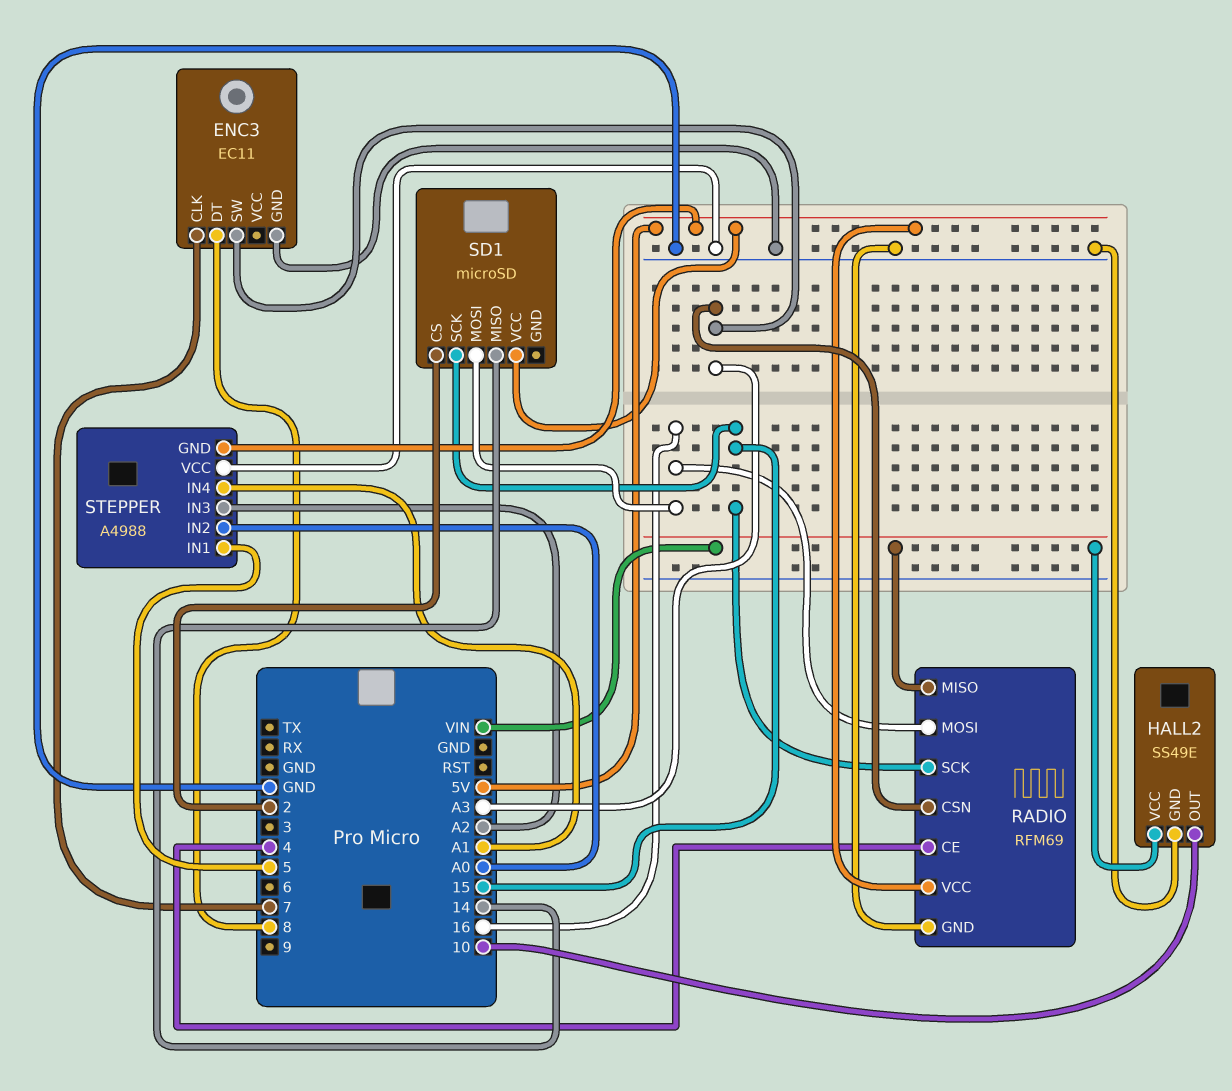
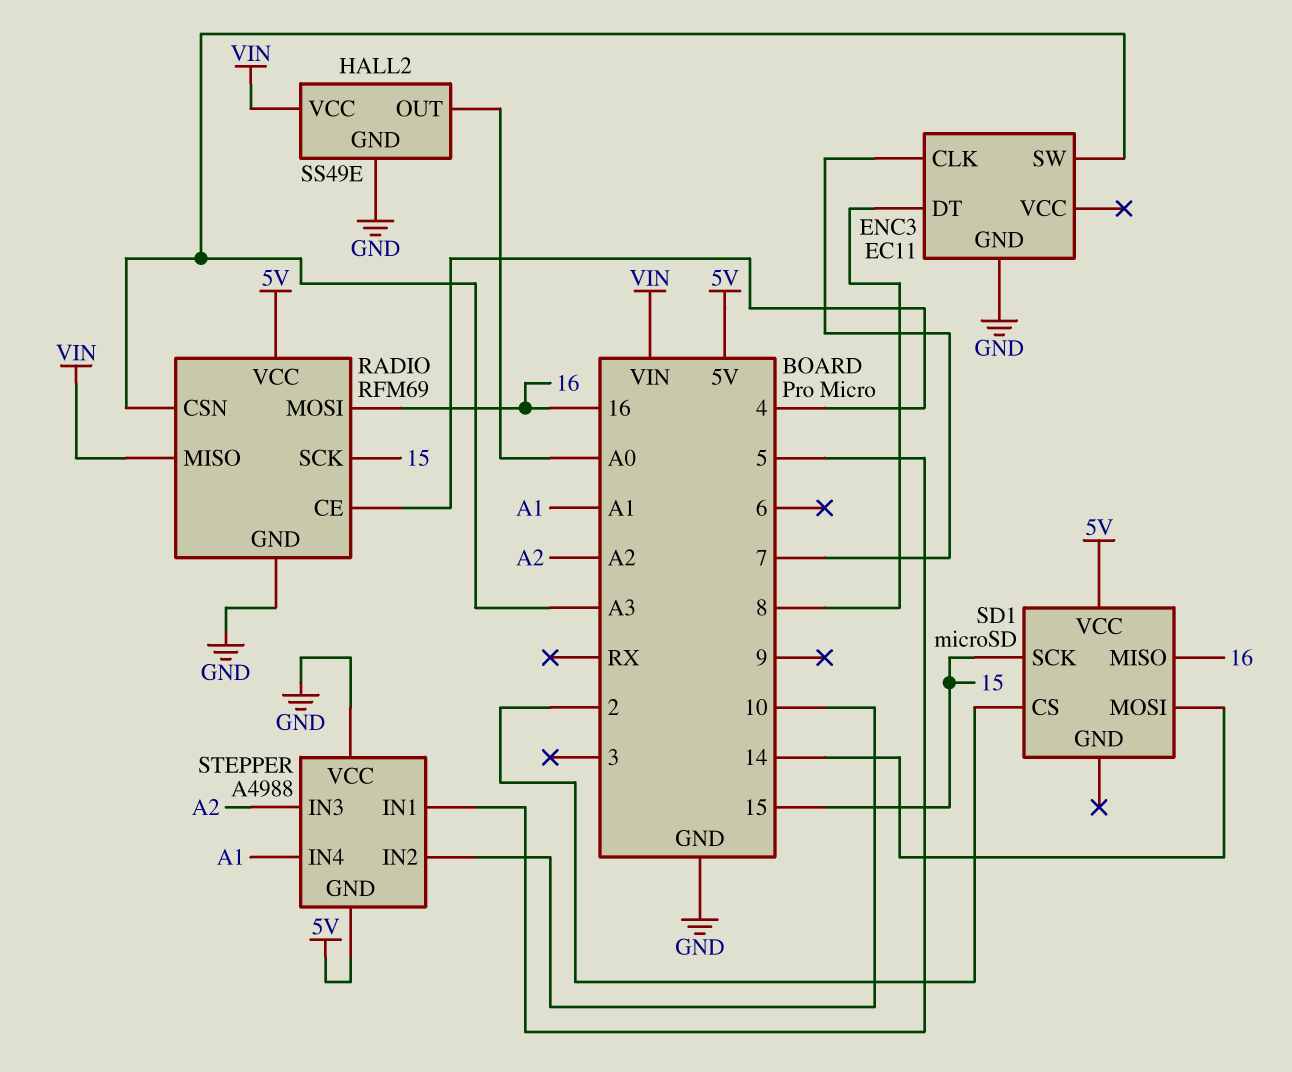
HALL2 pin OUT: 10 -> A0
SD1 pin MISO: 14 -> 16
SD1 pin MOSI: 16 -> 14
STEPPER pin IN2: A0 -> 10

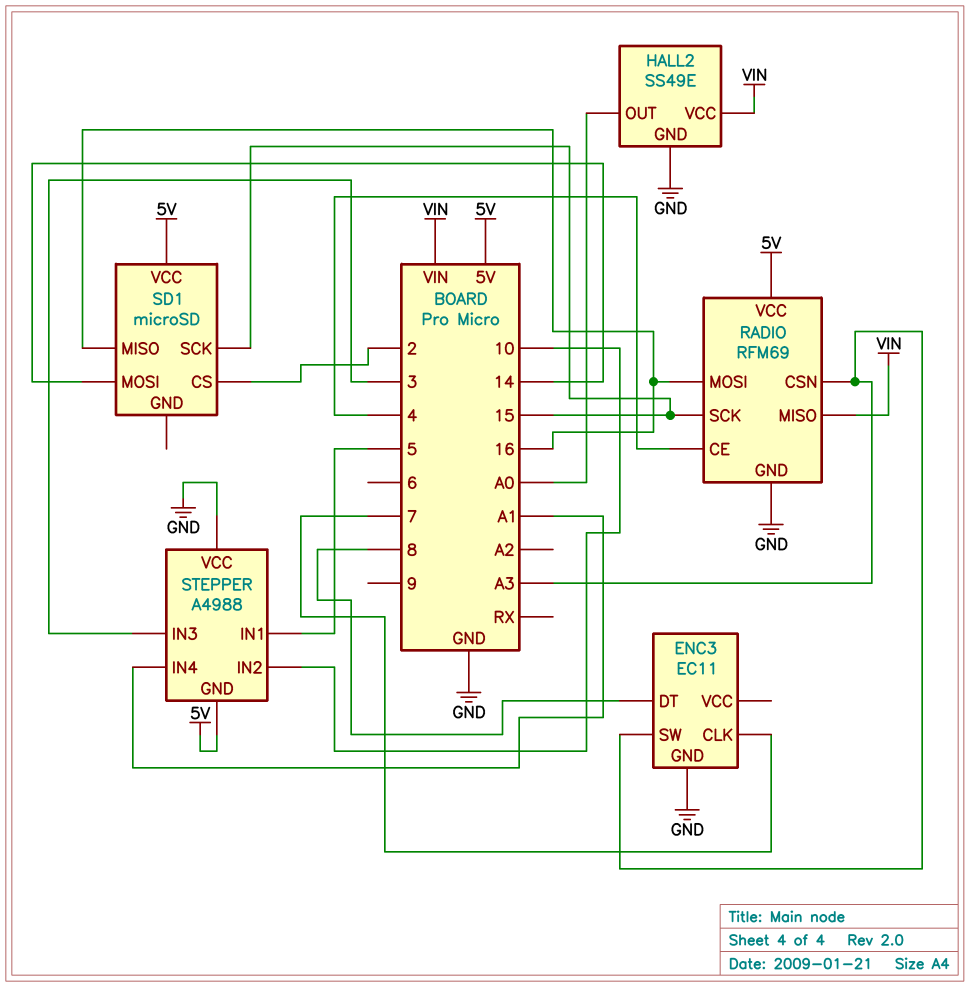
STEPPER pin IN3: A2 -> 3

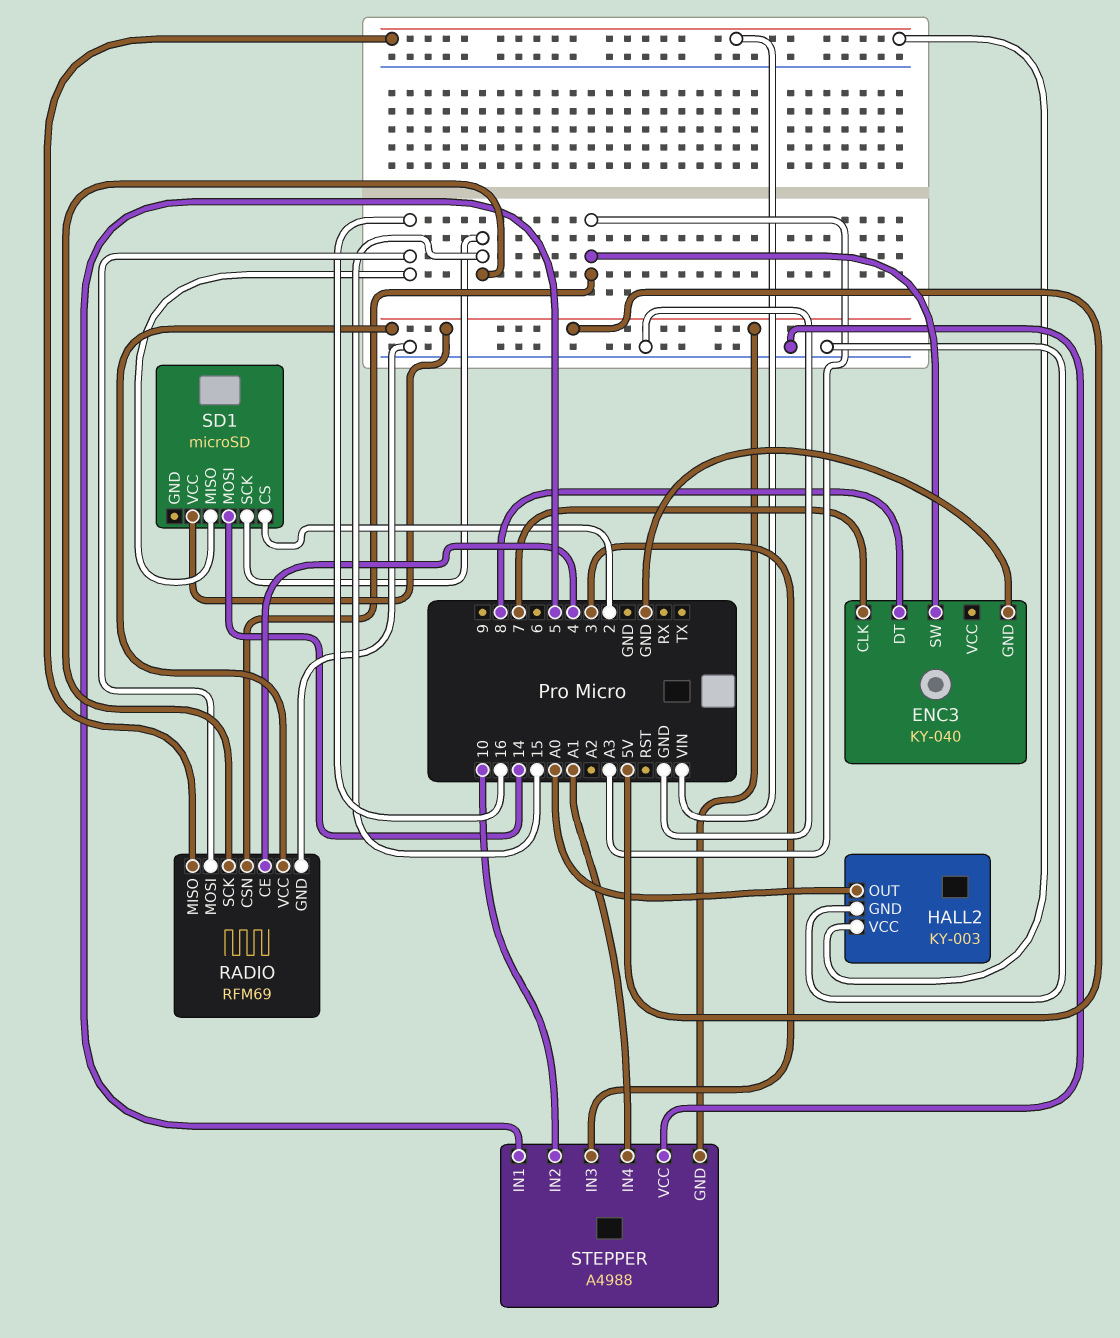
ENC3: EC11 -> KY-040
HALL2: SS49E -> KY-003

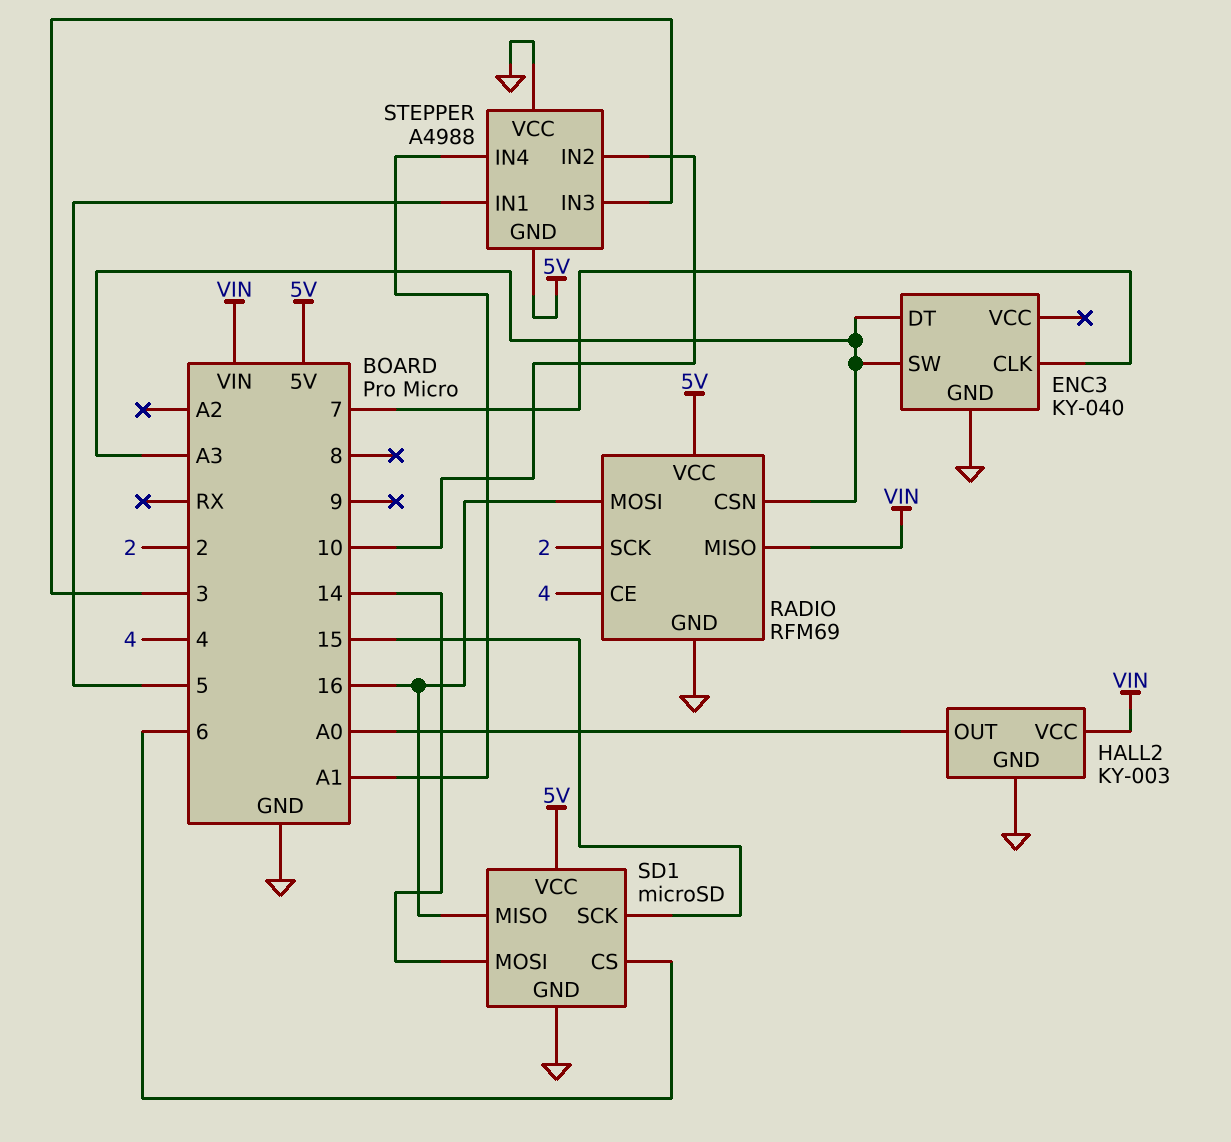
ENC3 pin DT: 8 -> A3
RADIO pin SCK: 15 -> 2
SD1 pin CS: 2 -> 6
SD1 pin GND: none -> GND

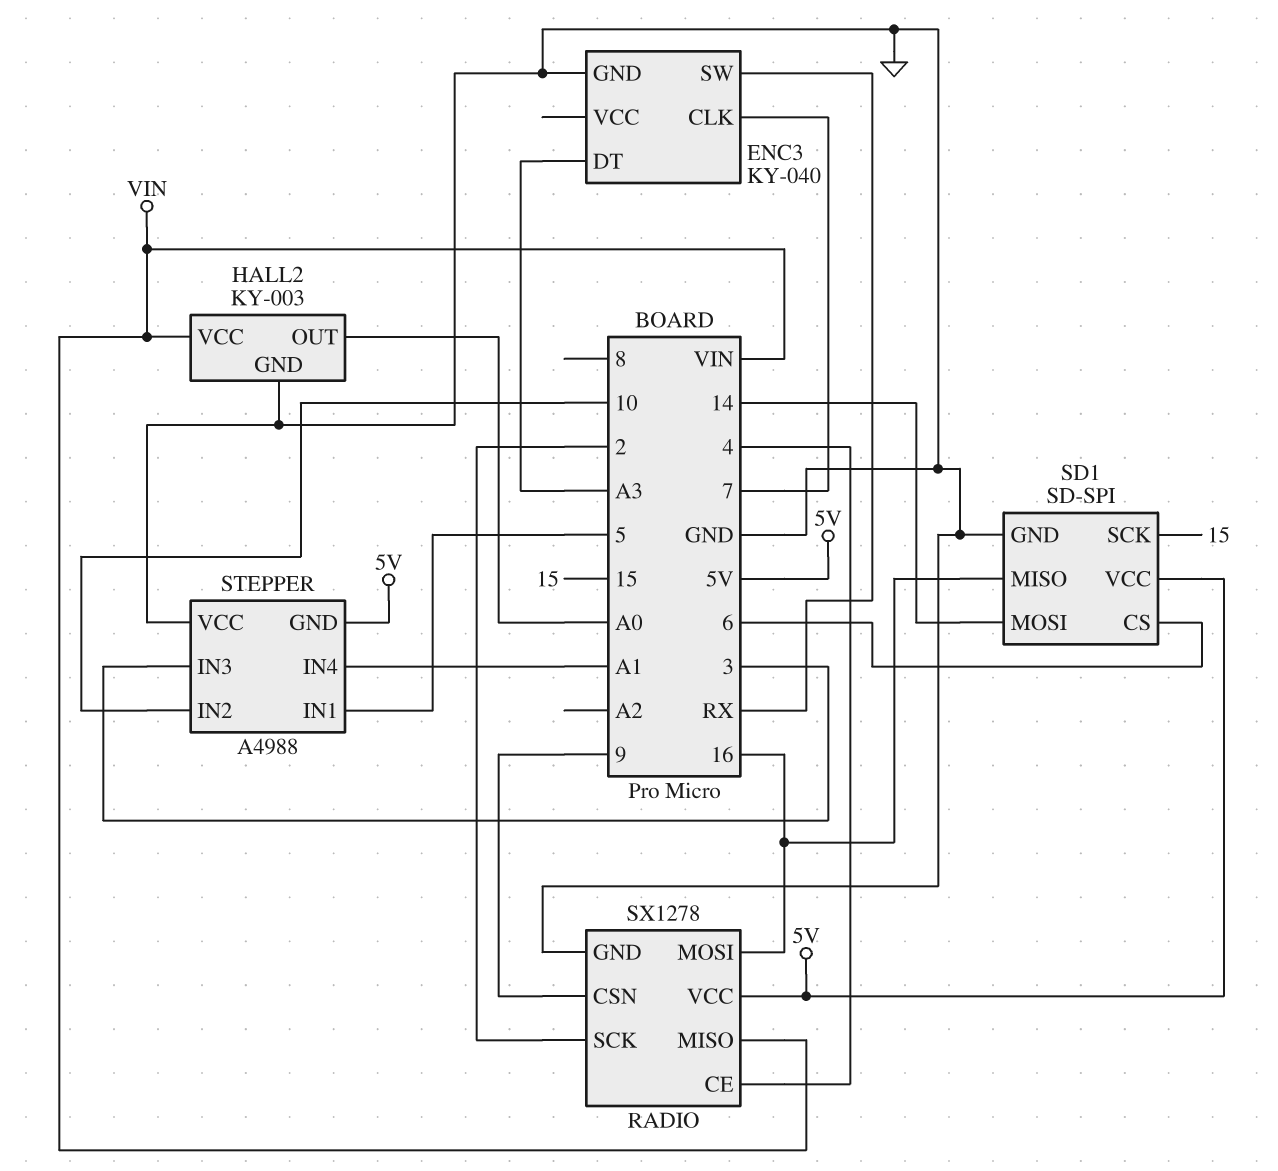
ENC3 pin SW: A3 -> RX
RADIO: RFM69 -> SX1278
RADIO pin CSN: A3 -> 9
SD1: microSD -> SD-SPI

